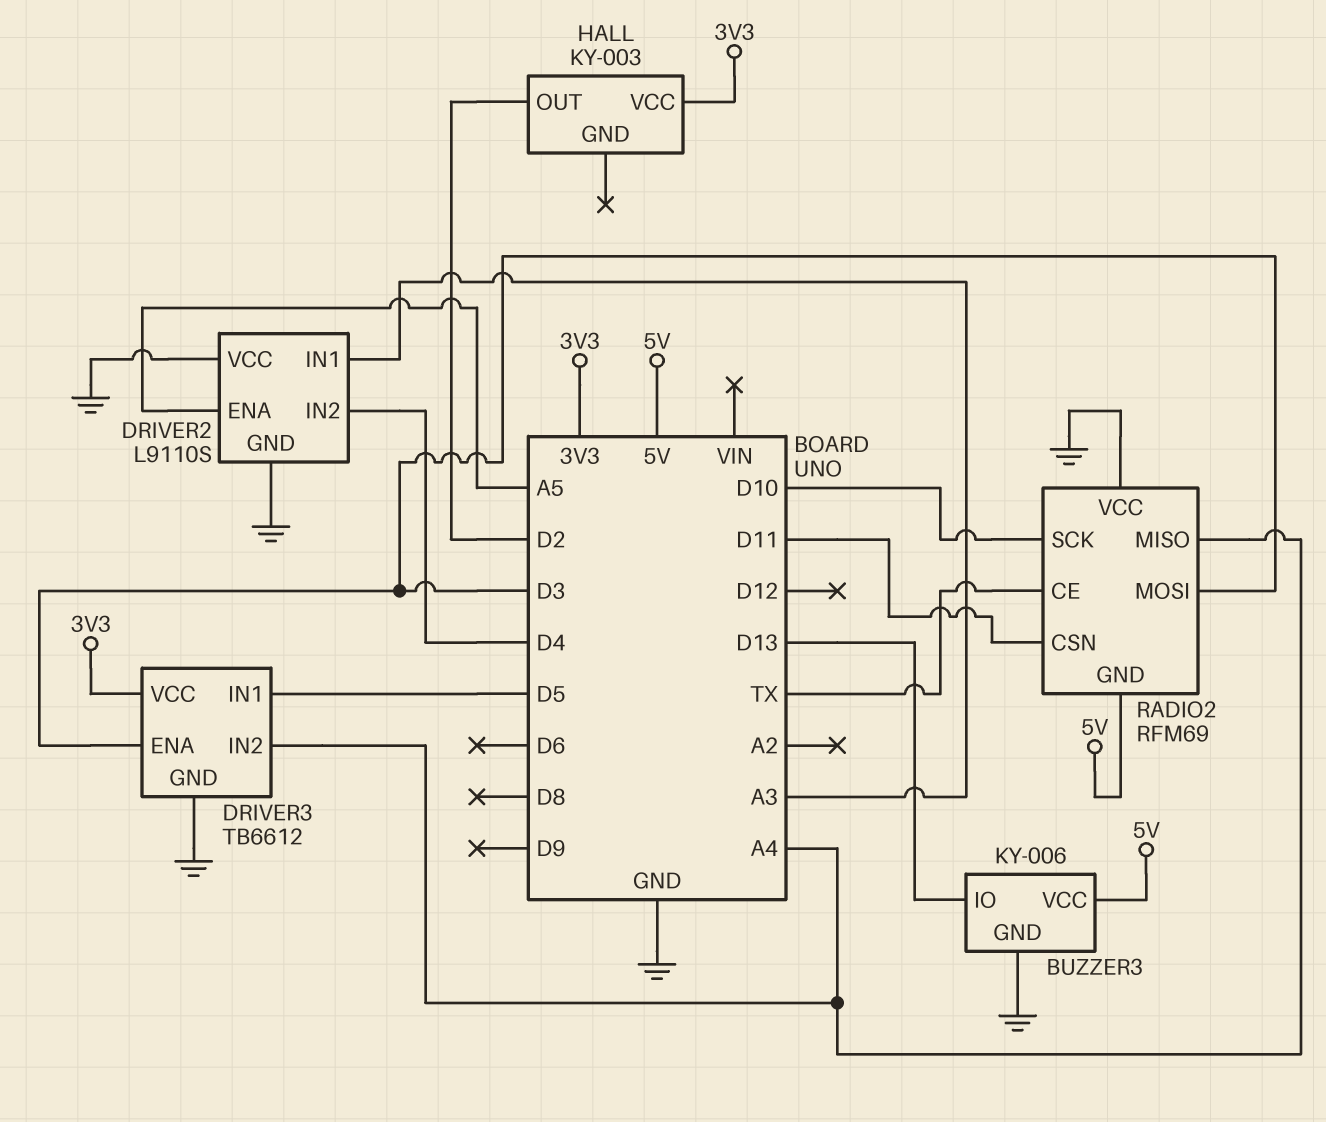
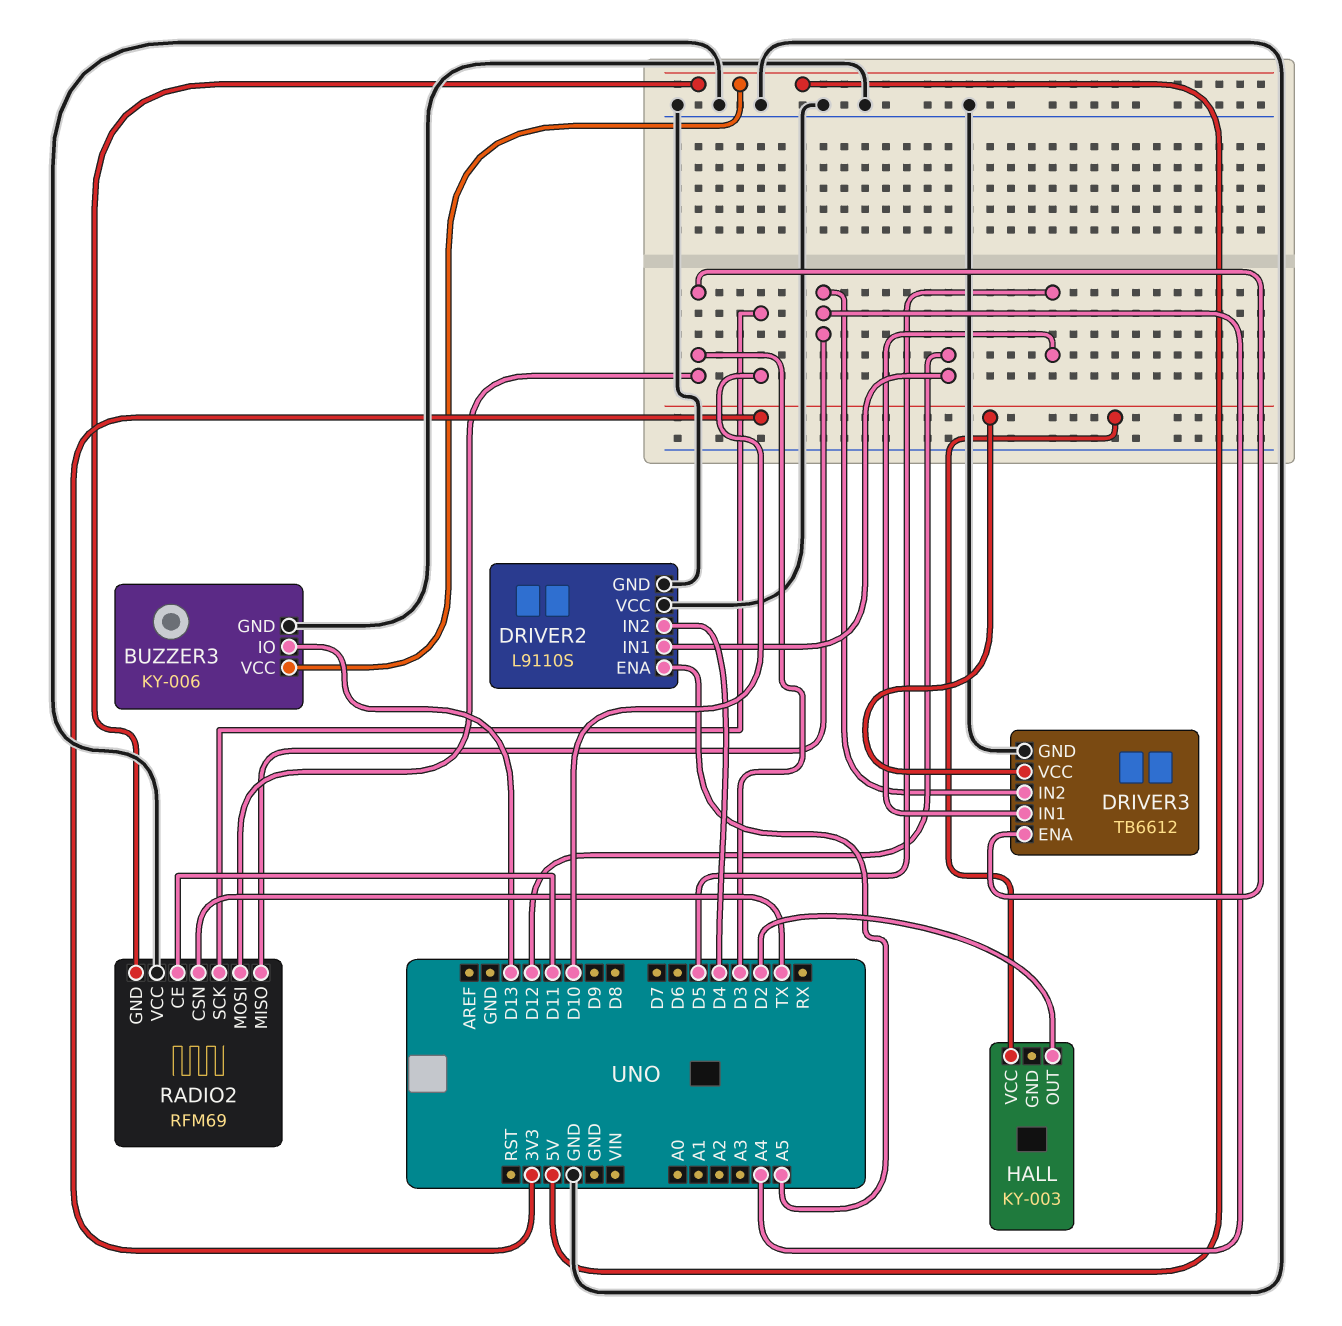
DRIVER2 pin IN1: A3 -> D12
RADIO2 pin CE: TX -> D11
RADIO2 pin CSN: D11 -> TX

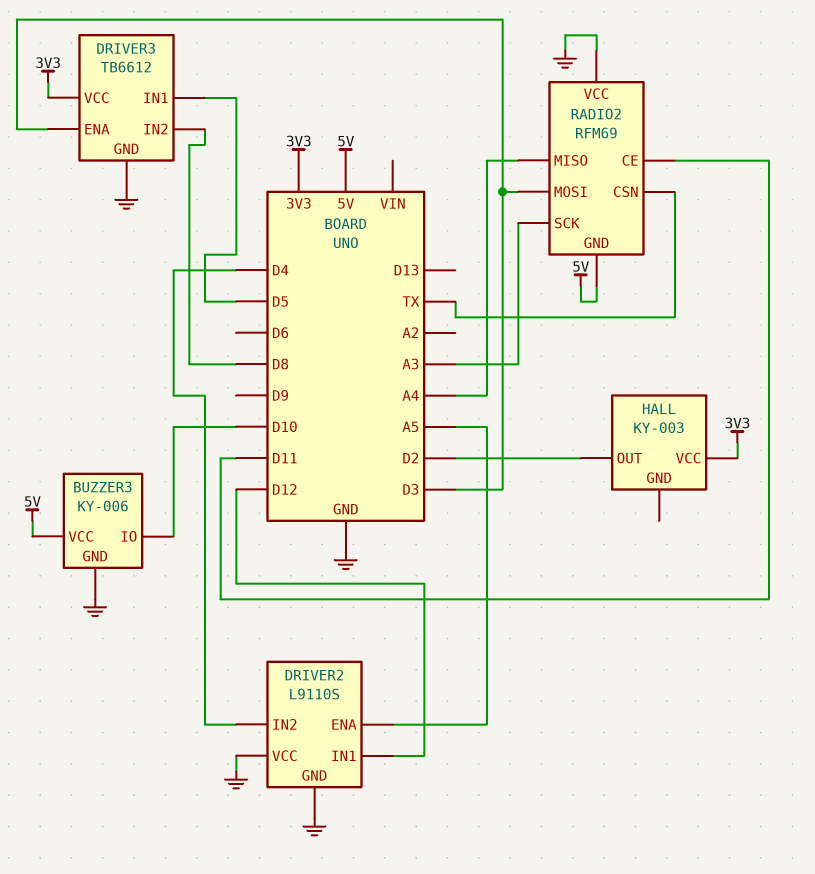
BUZZER3 pin IO: D13 -> D10
DRIVER3 pin IN2: A4 -> D8
RADIO2 pin SCK: D10 -> A3

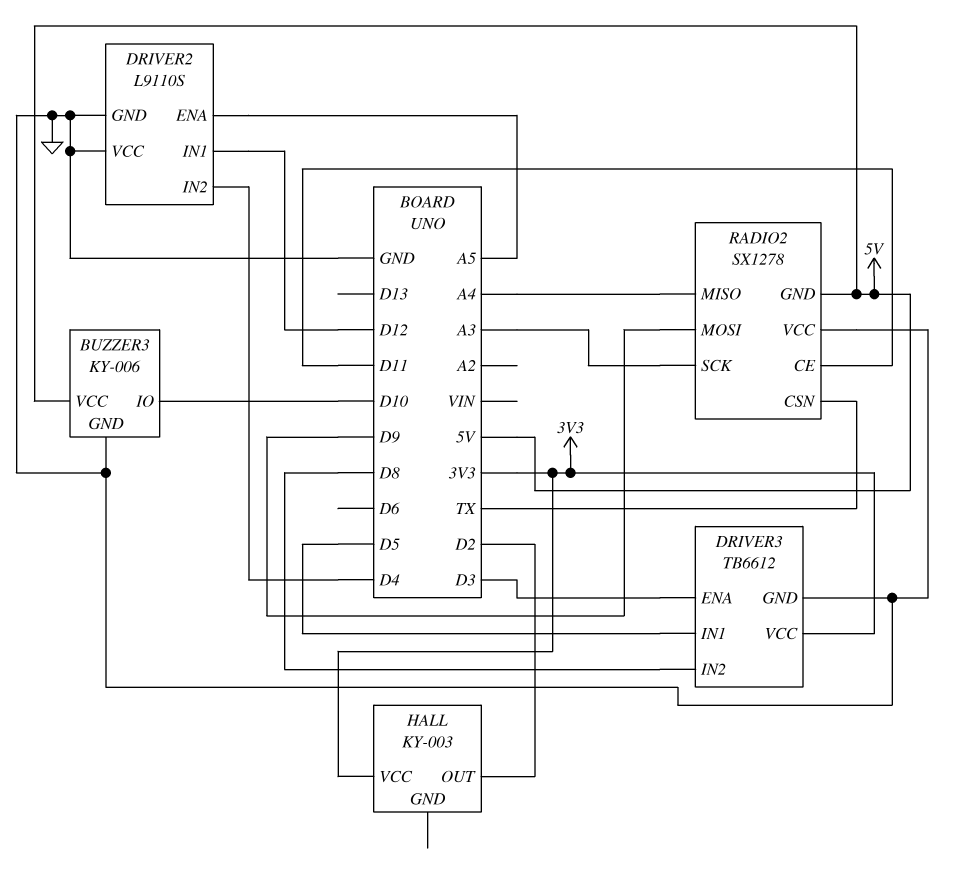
RADIO2: RFM69 -> SX1278
RADIO2 pin MOSI: D3 -> D9

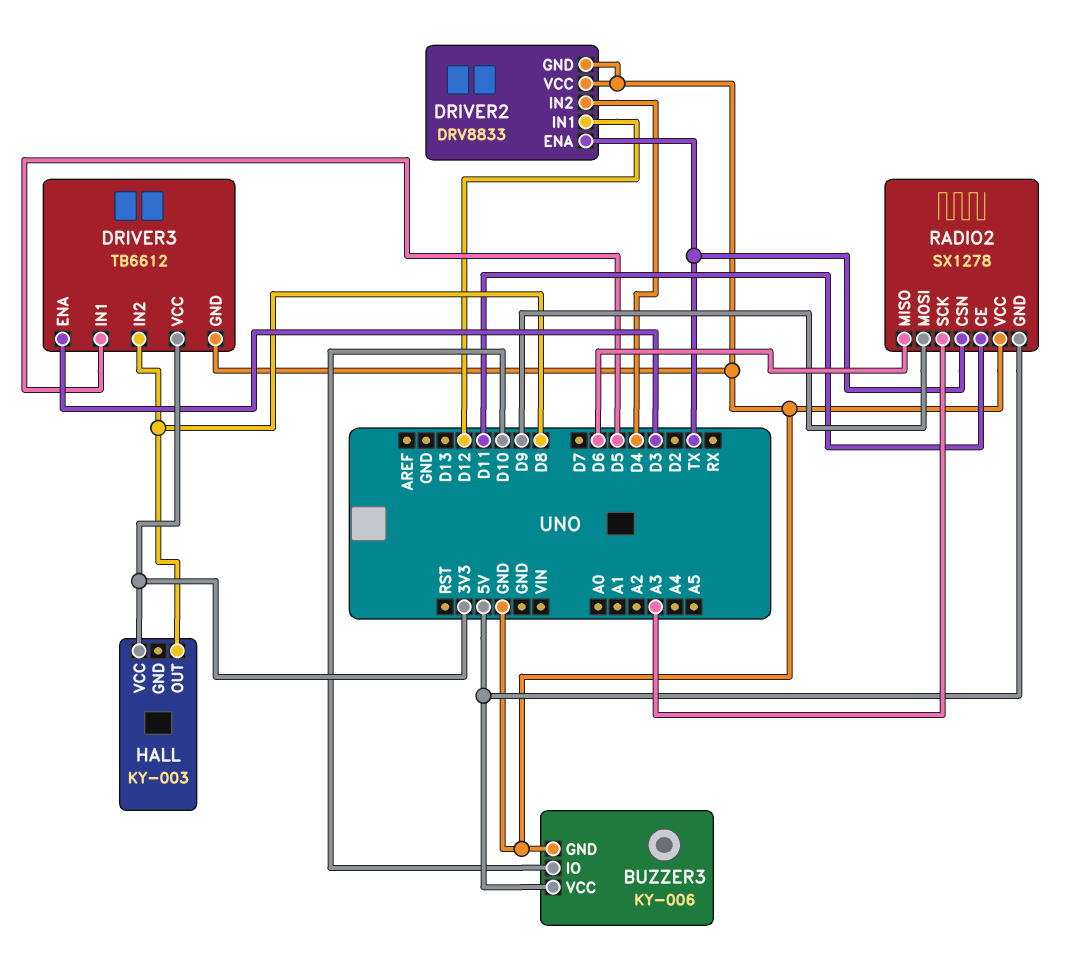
DRIVER2: L9110S -> DRV8833
DRIVER2 pin ENA: A5 -> TX
HALL pin OUT: D2 -> D8
RADIO2 pin MISO: A4 -> D6

